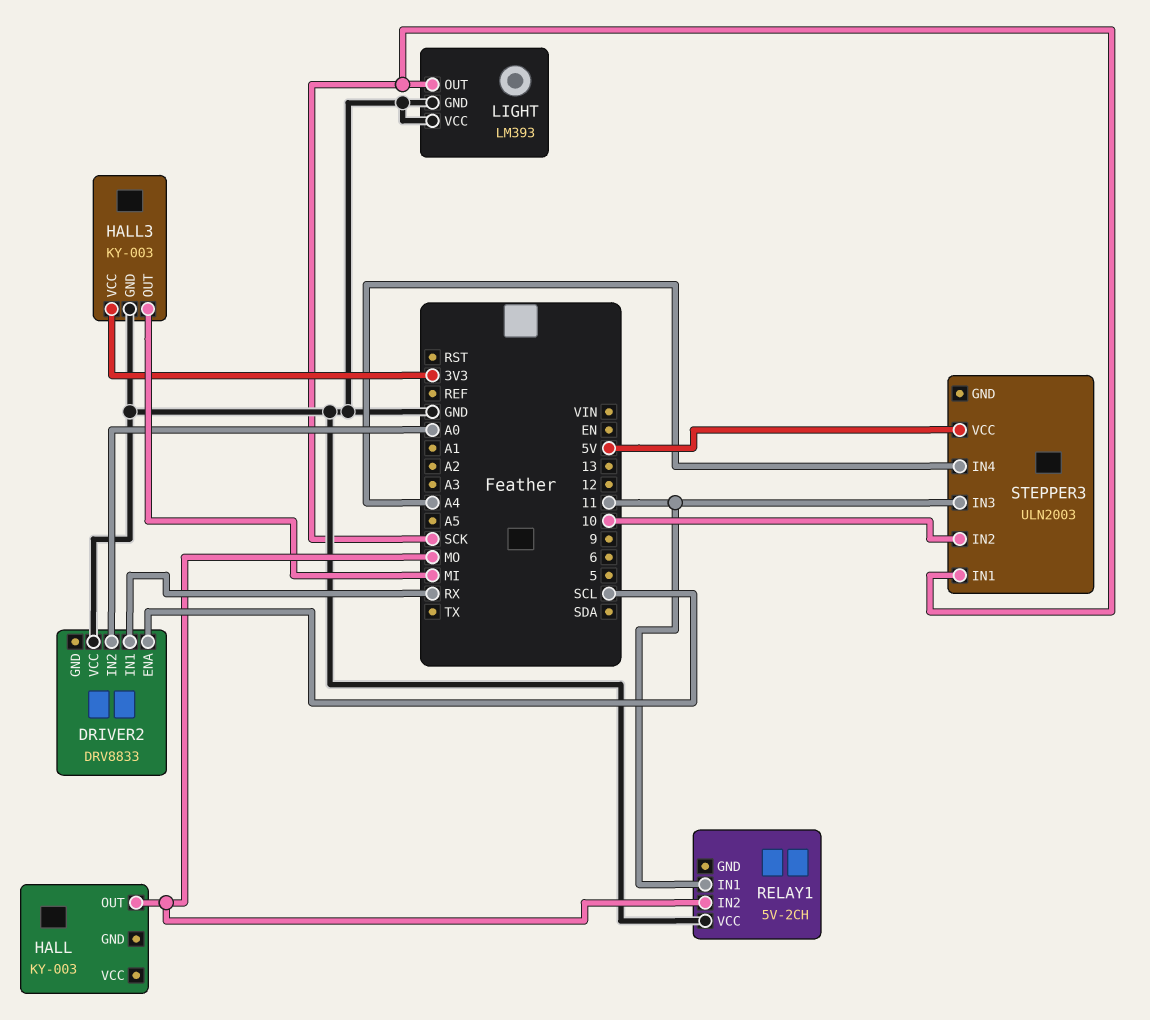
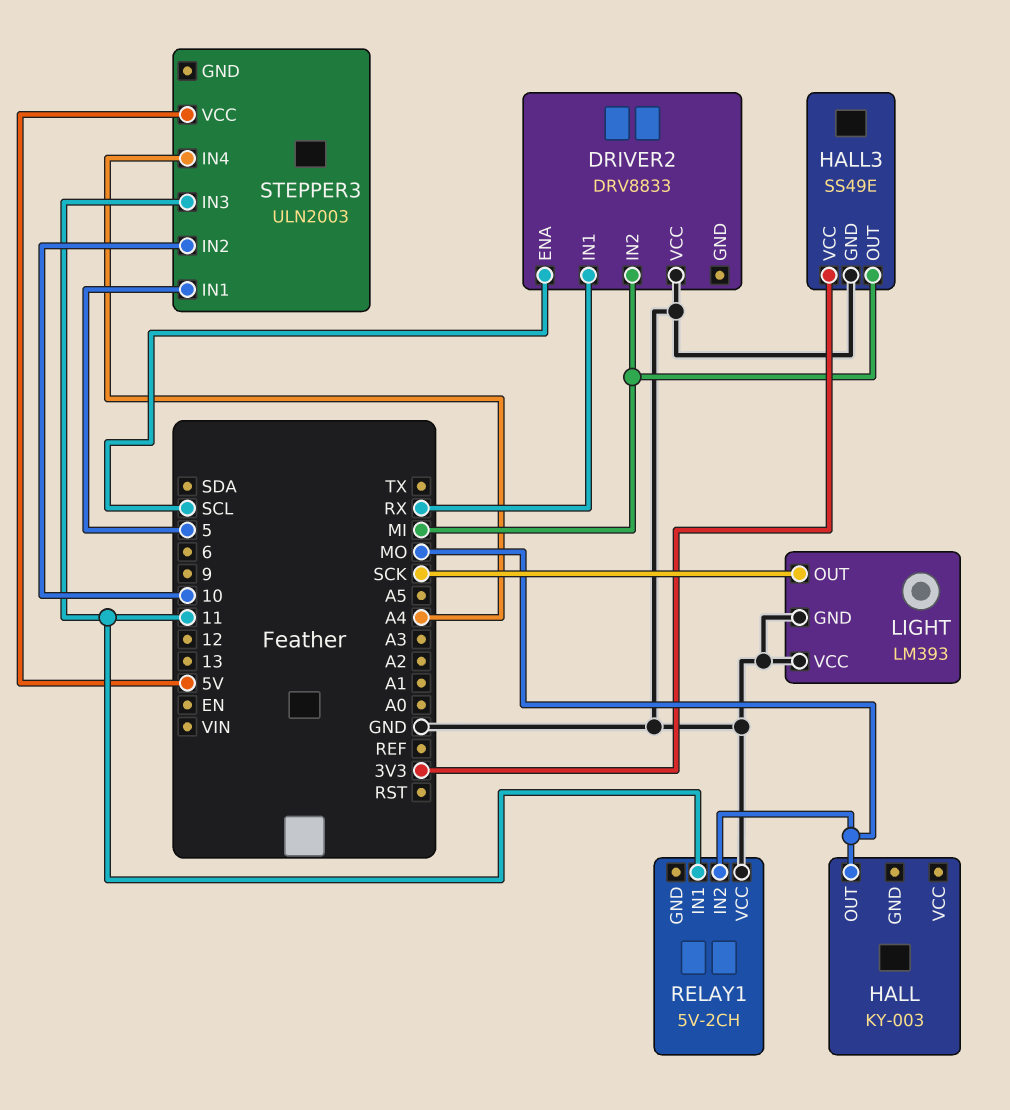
DRIVER2 pin IN2: A0 -> MI
HALL3: KY-003 -> SS49E
STEPPER3 pin IN1: SCK -> 5

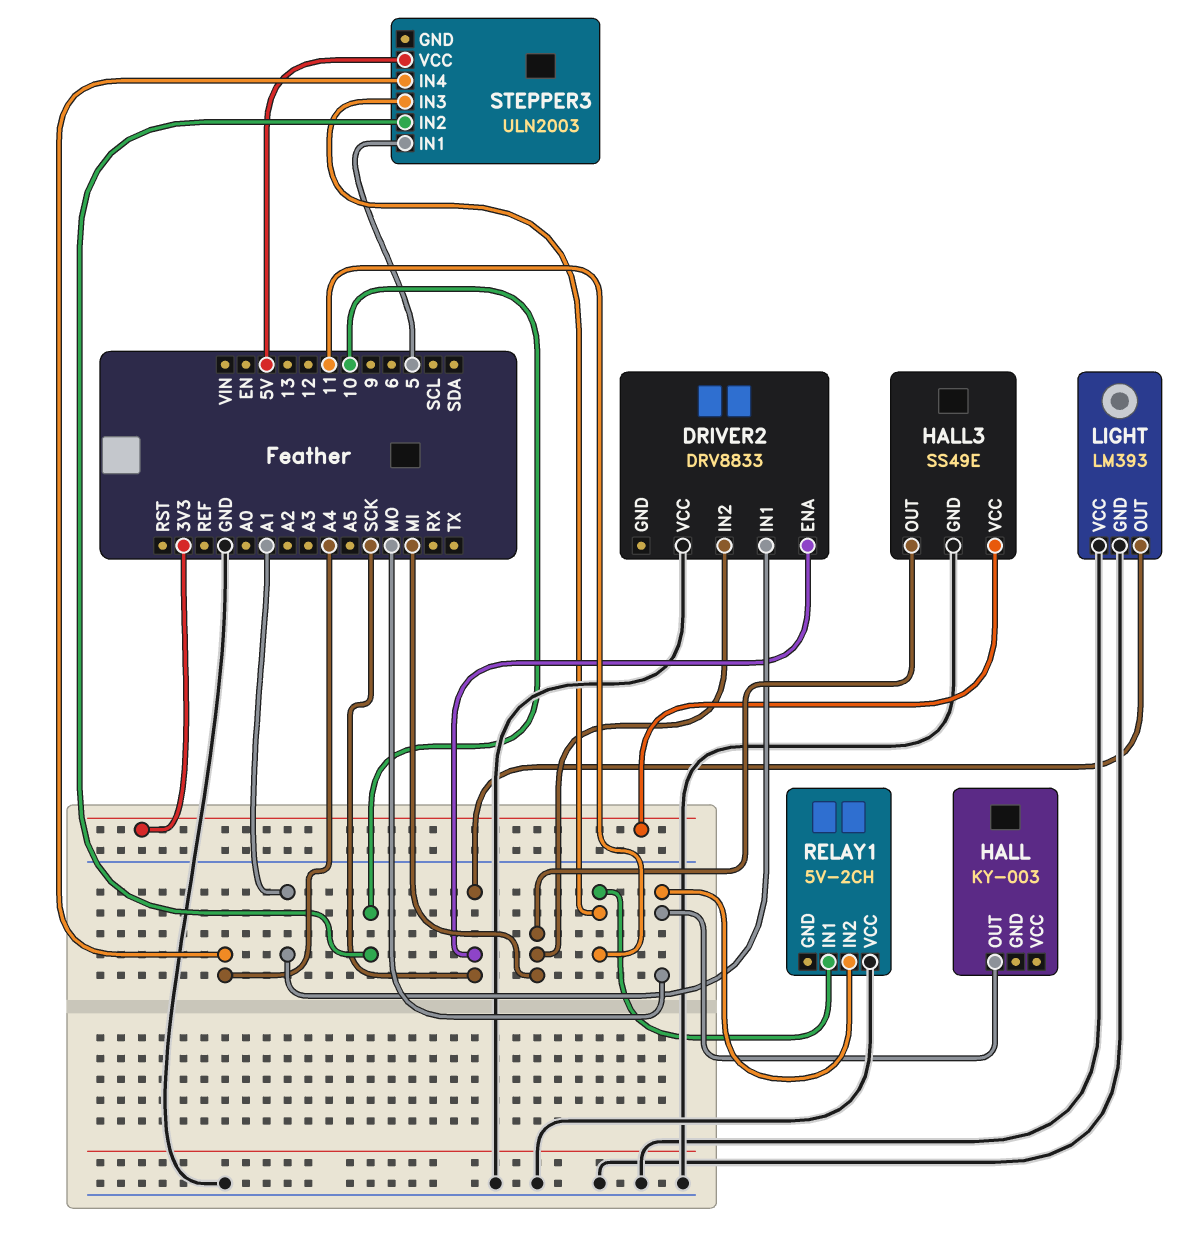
DRIVER2 pin ENA: SCL -> SCK
DRIVER2 pin IN1: RX -> A1

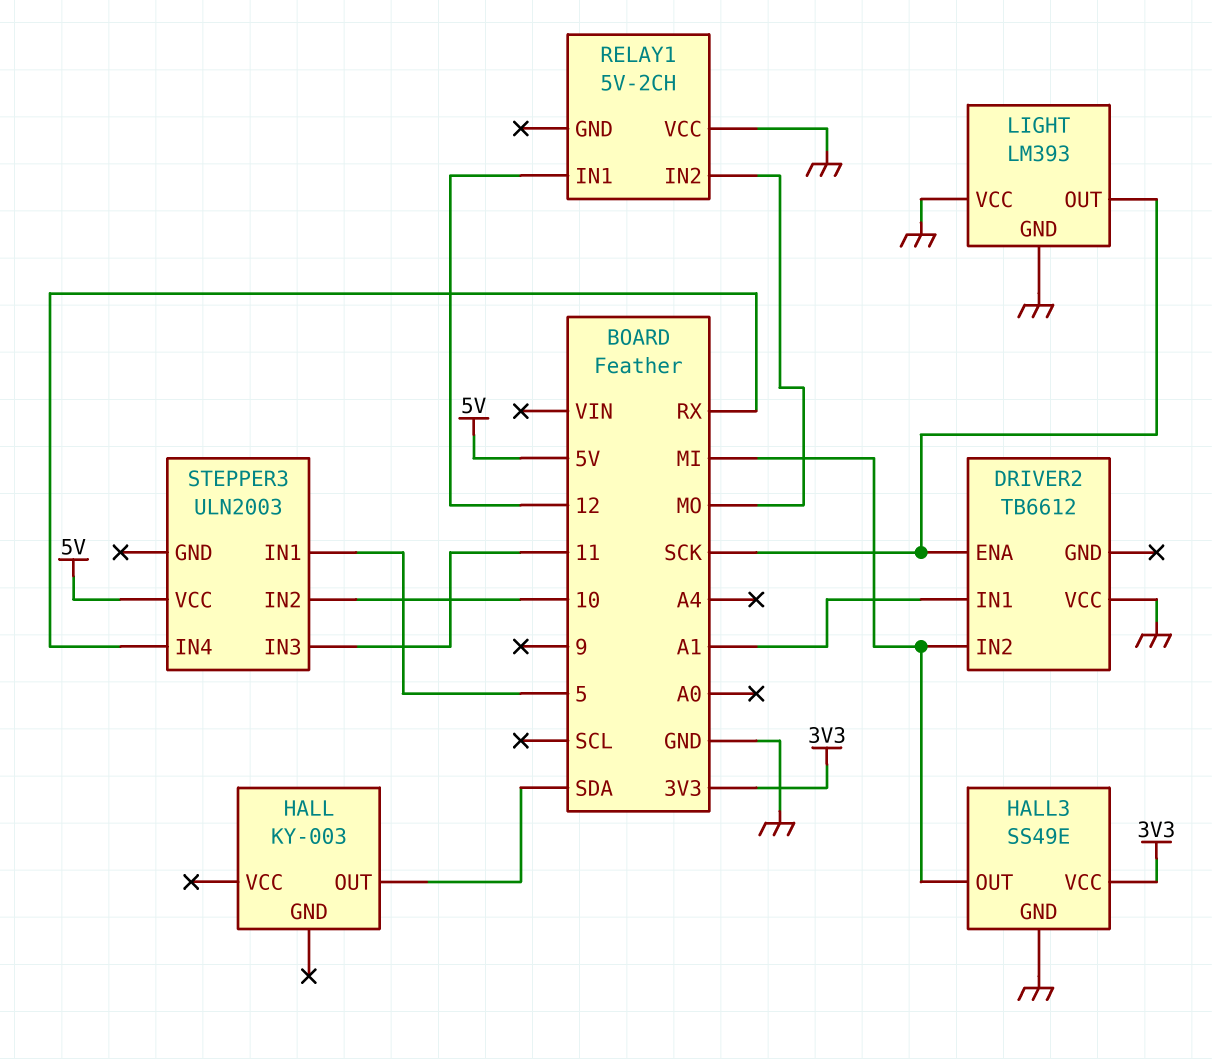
DRIVER2: DRV8833 -> TB6612
HALL pin OUT: MO -> SDA
RELAY1 pin IN1: 11 -> 12
STEPPER3 pin IN4: A4 -> RX

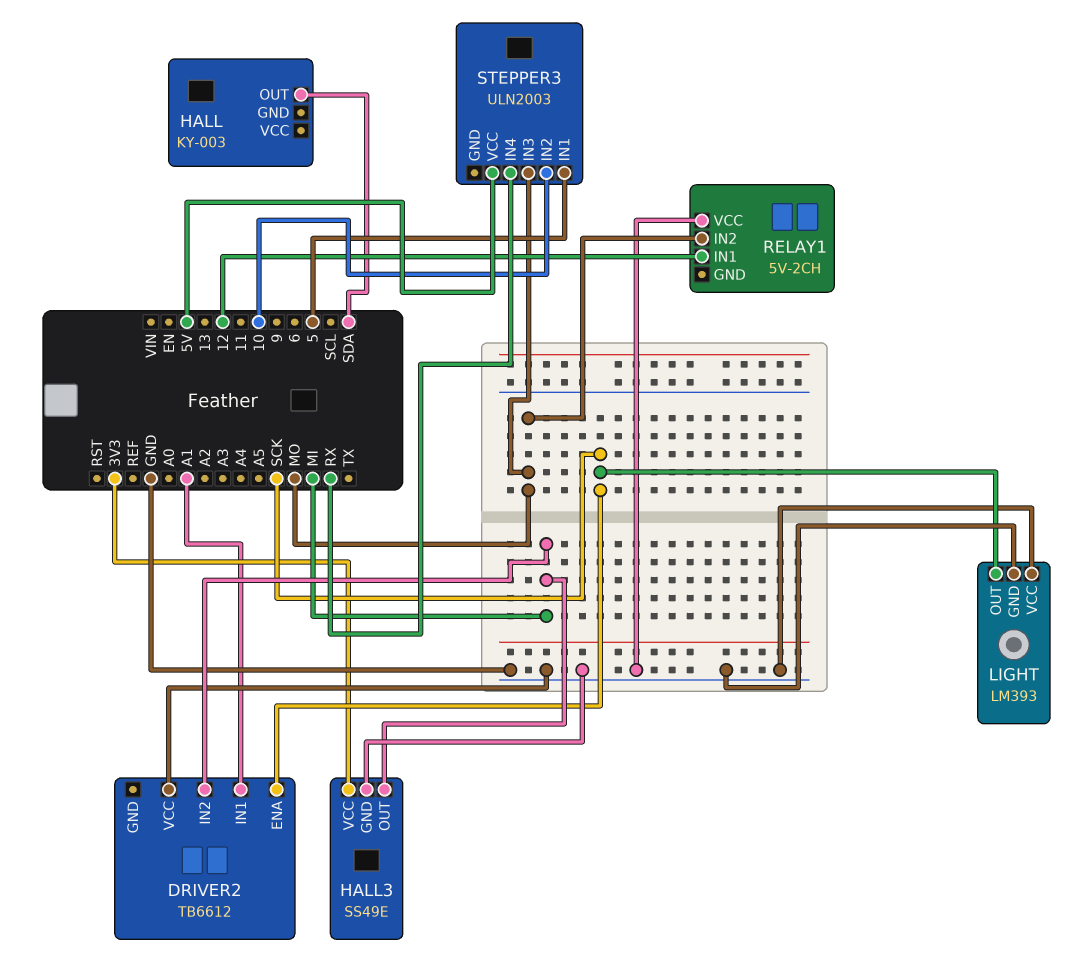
STEPPER3 pin IN3: 11 -> MO

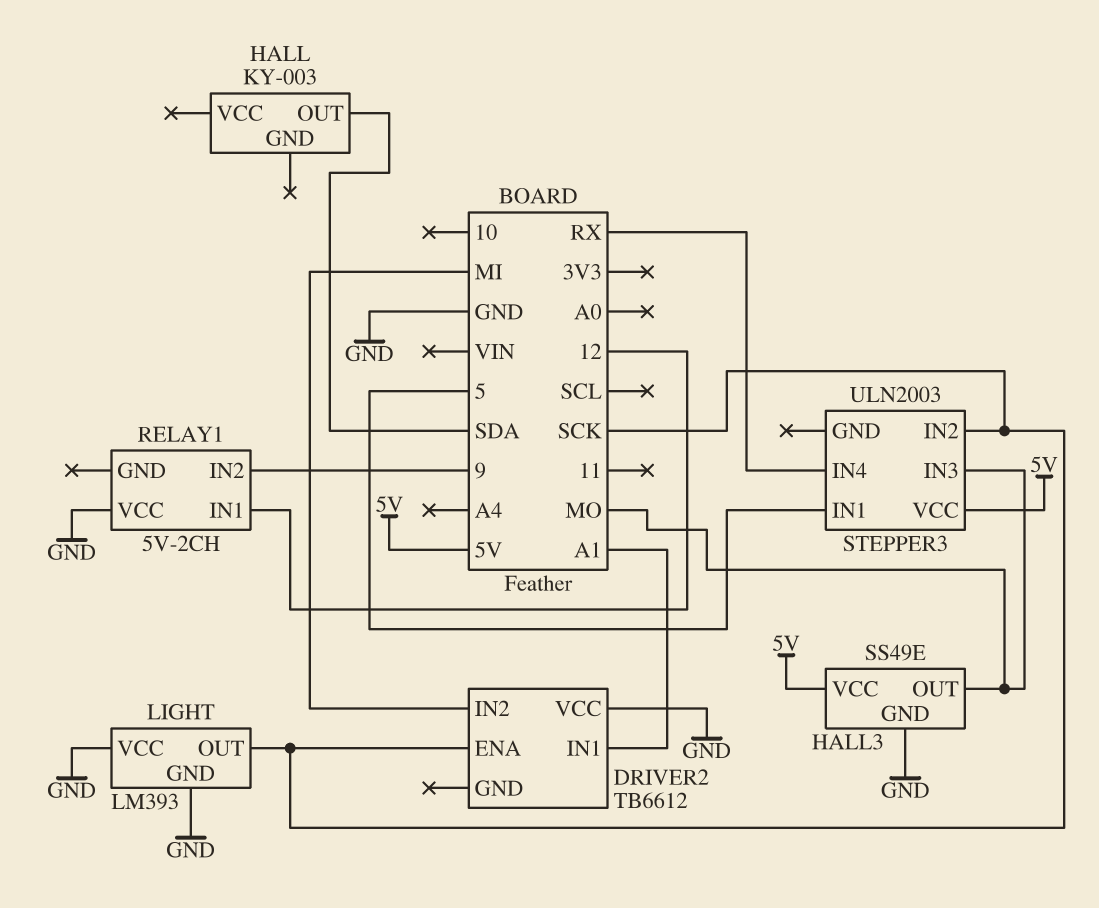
HALL3 pin OUT: MI -> MO
HALL3 pin VCC: 3V3 -> 5V
RELAY1 pin IN2: MO -> 9
STEPPER3 pin IN2: 10 -> SCK

